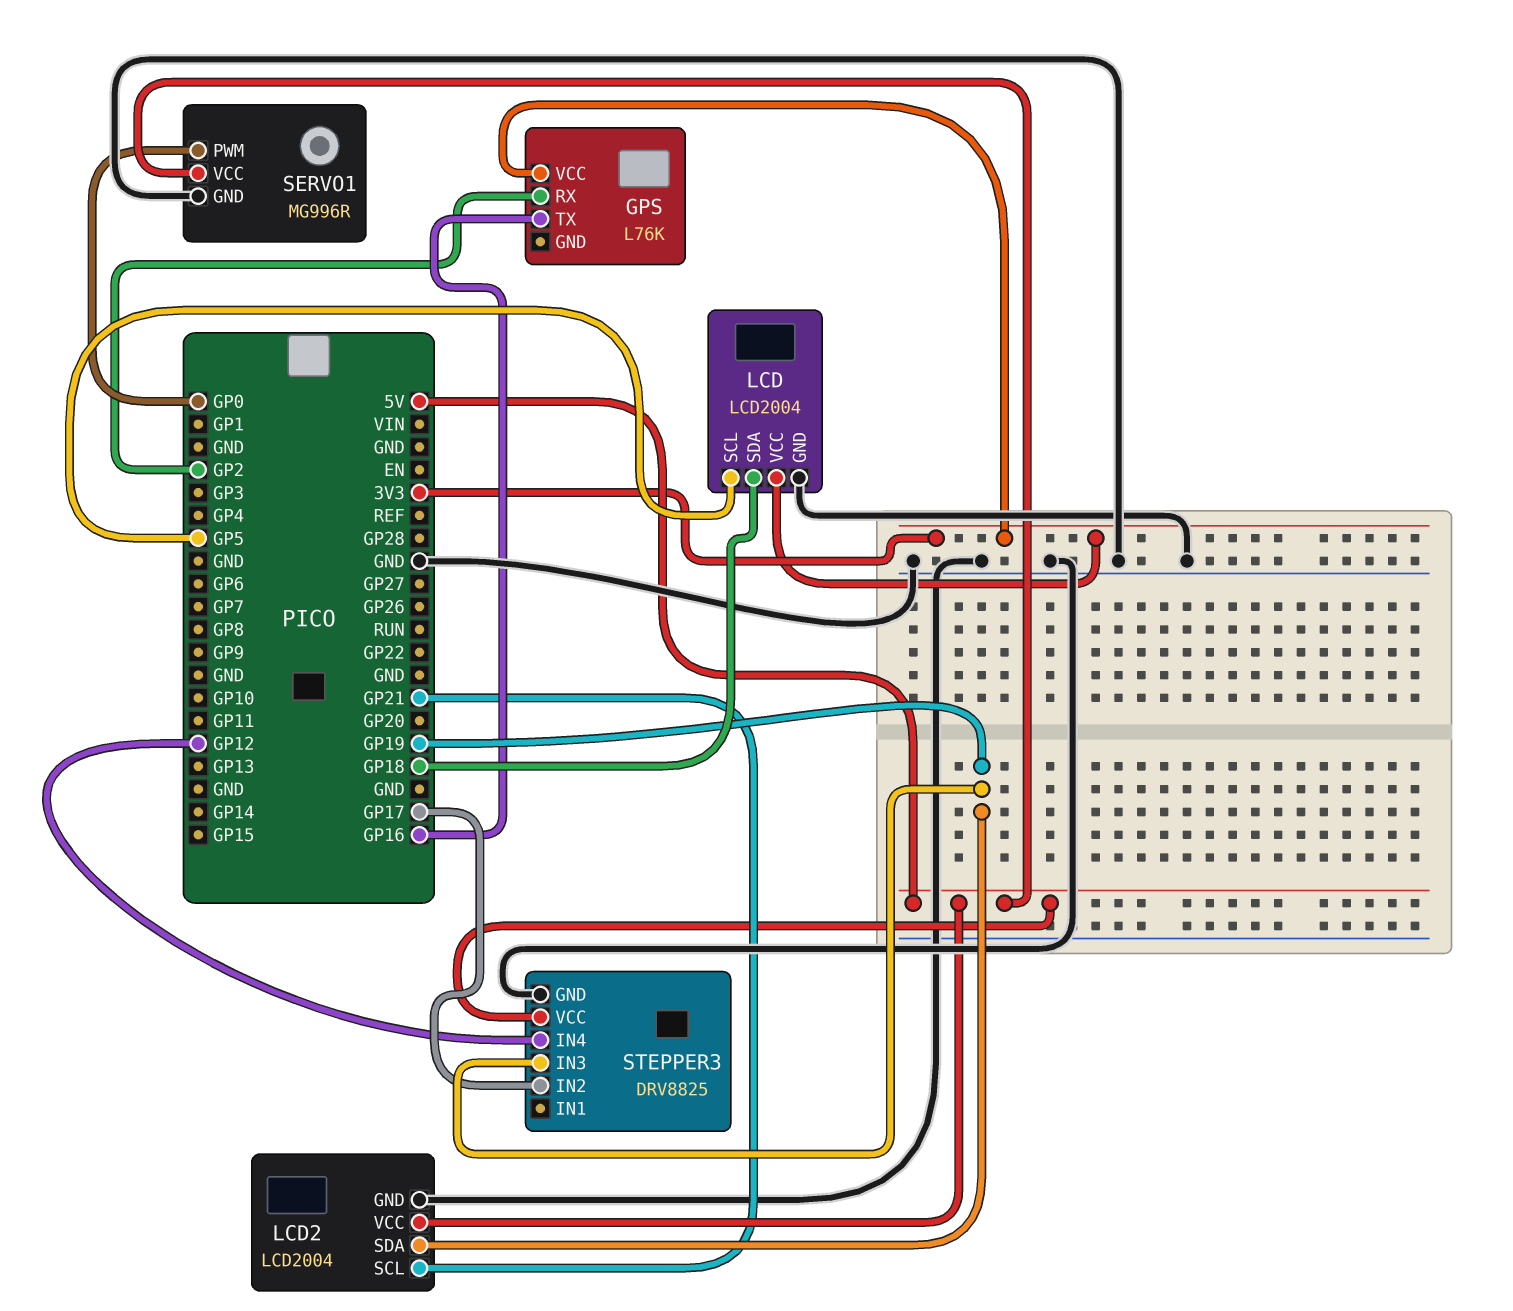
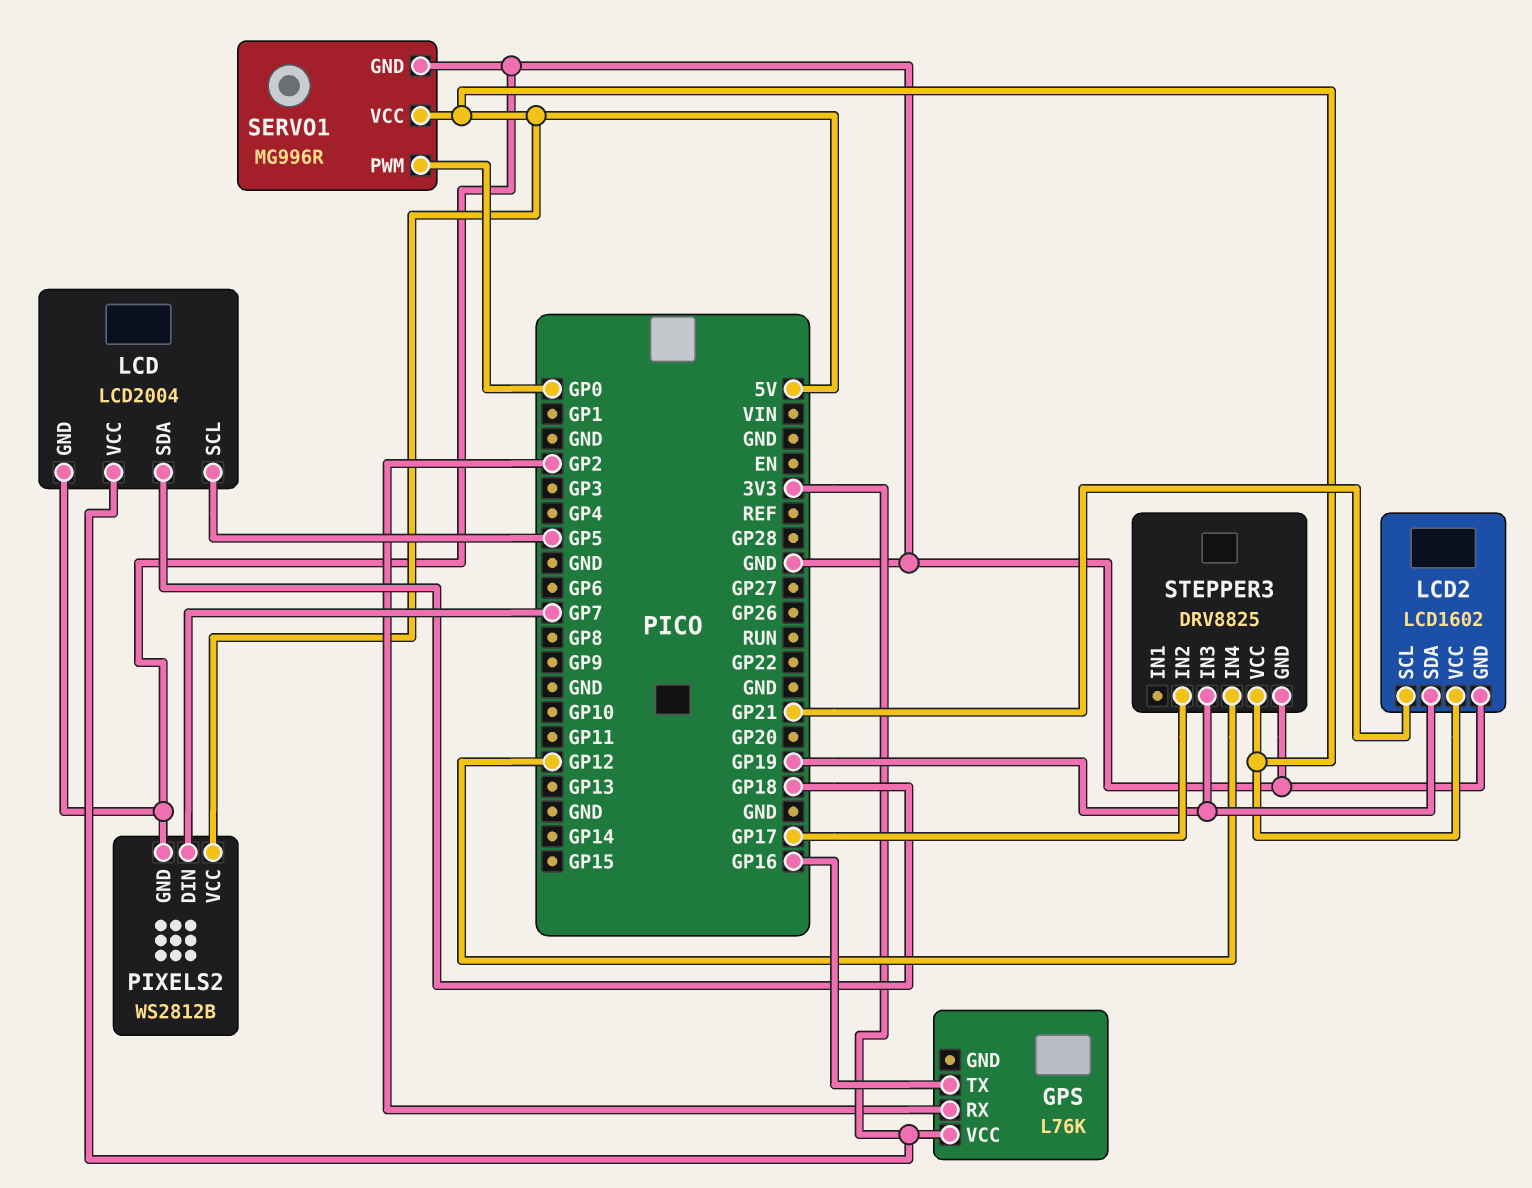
LCD2: LCD2004 -> LCD1602
PIXELS2: none -> WS2812B
PIXELS2 pin DIN: none -> GP7
PIXELS2 pin GND: none -> GND
PIXELS2 pin VCC: none -> 5V

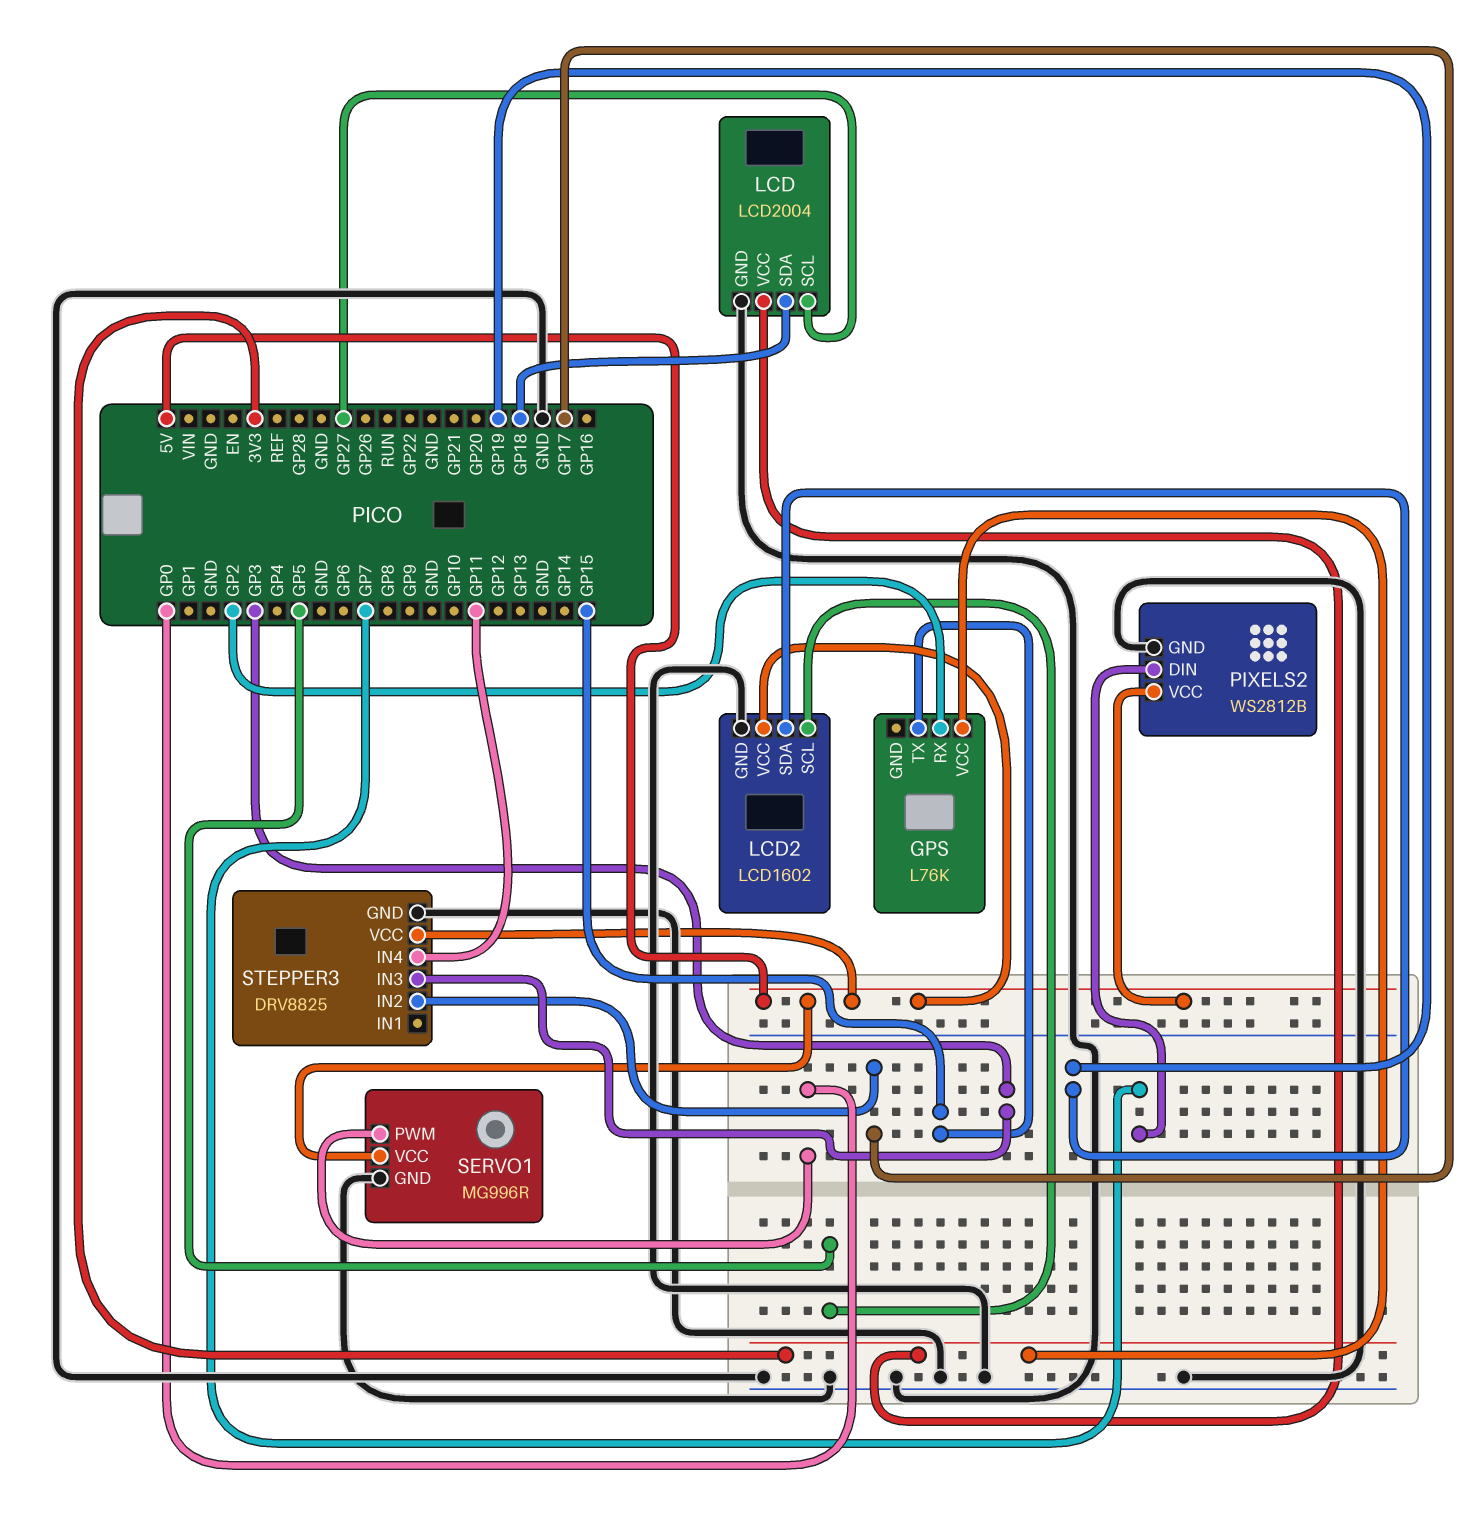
GPS pin TX: GP16 -> GP15
LCD pin SCL: GP5 -> GP27
LCD2 pin SCL: GP21 -> GP5
STEPPER3 pin IN3: GP19 -> GP3
STEPPER3 pin IN4: GP12 -> GP11

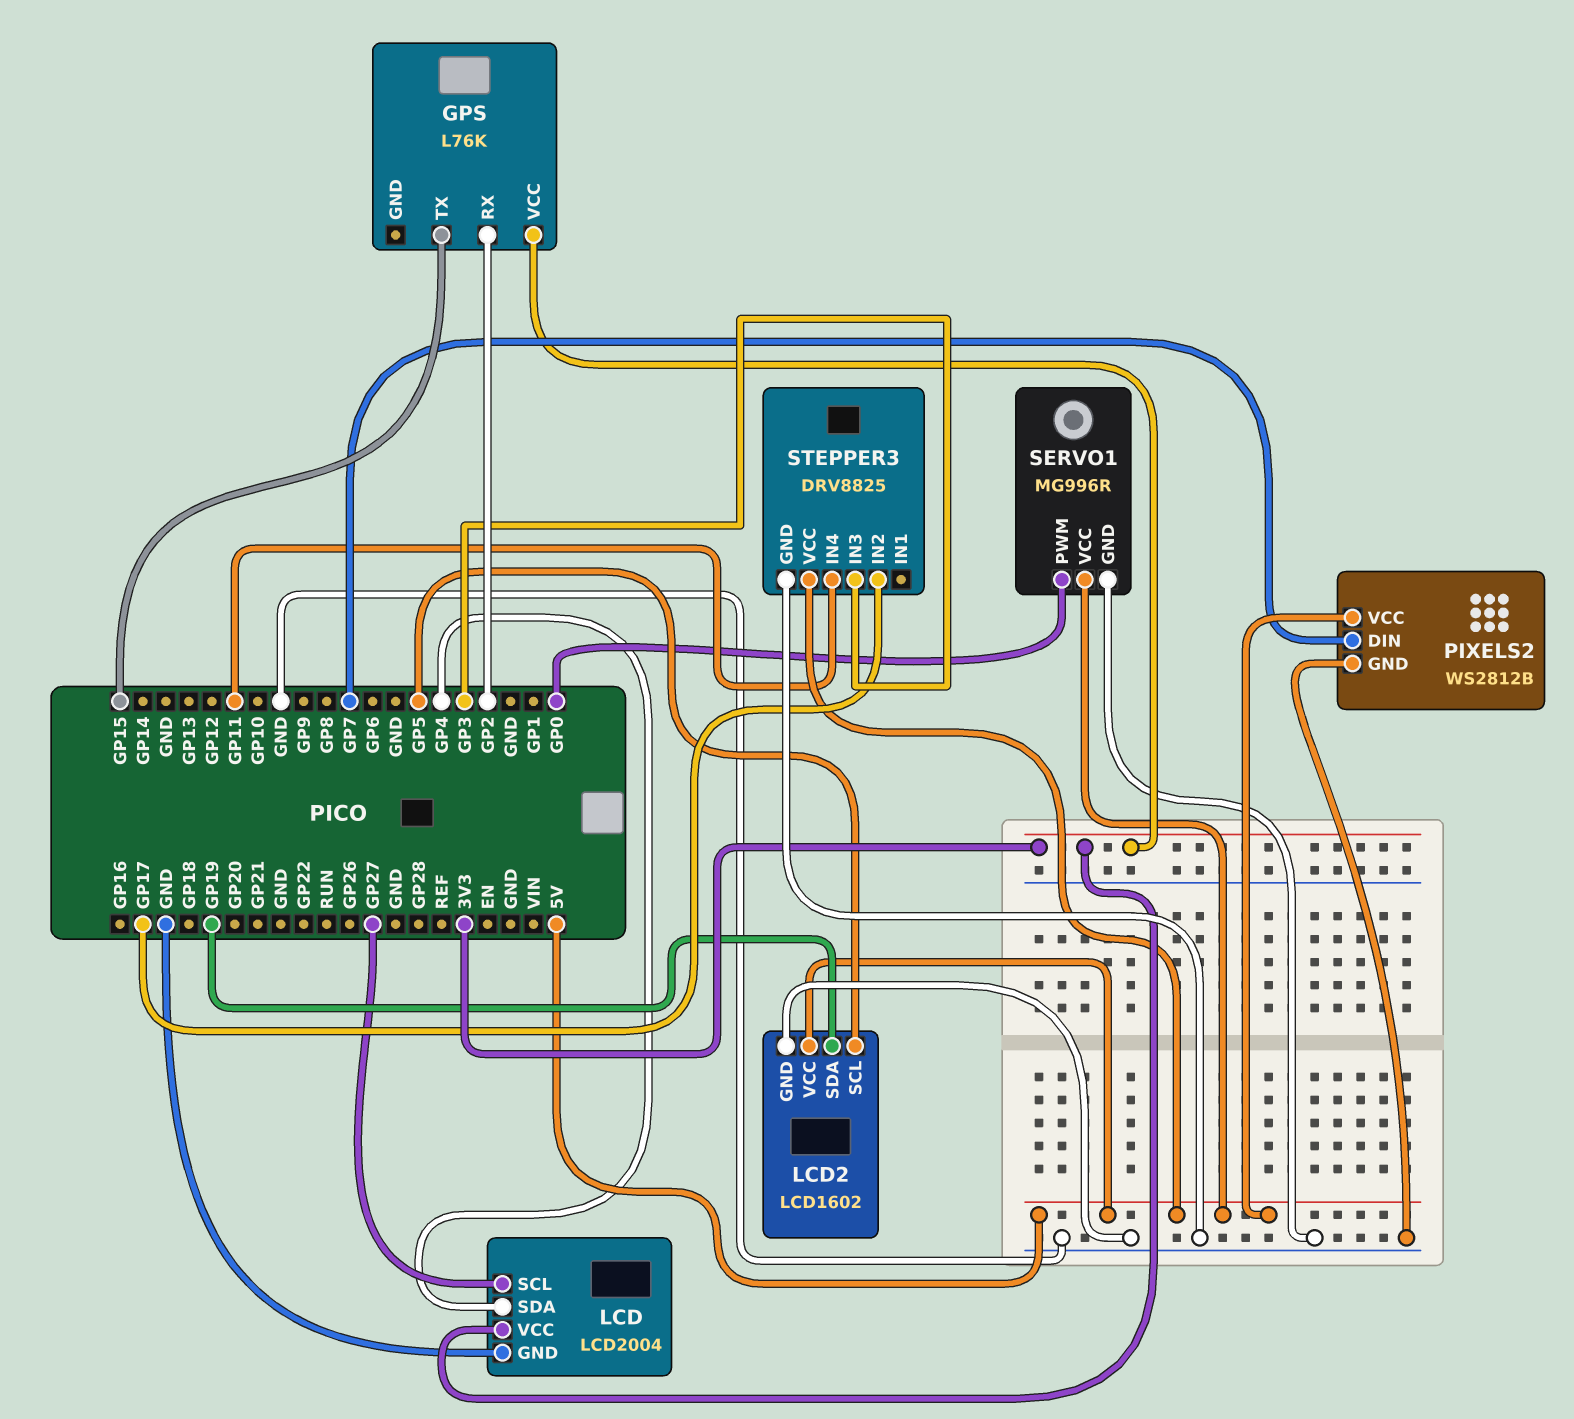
LCD pin SDA: GP18 -> GP4

